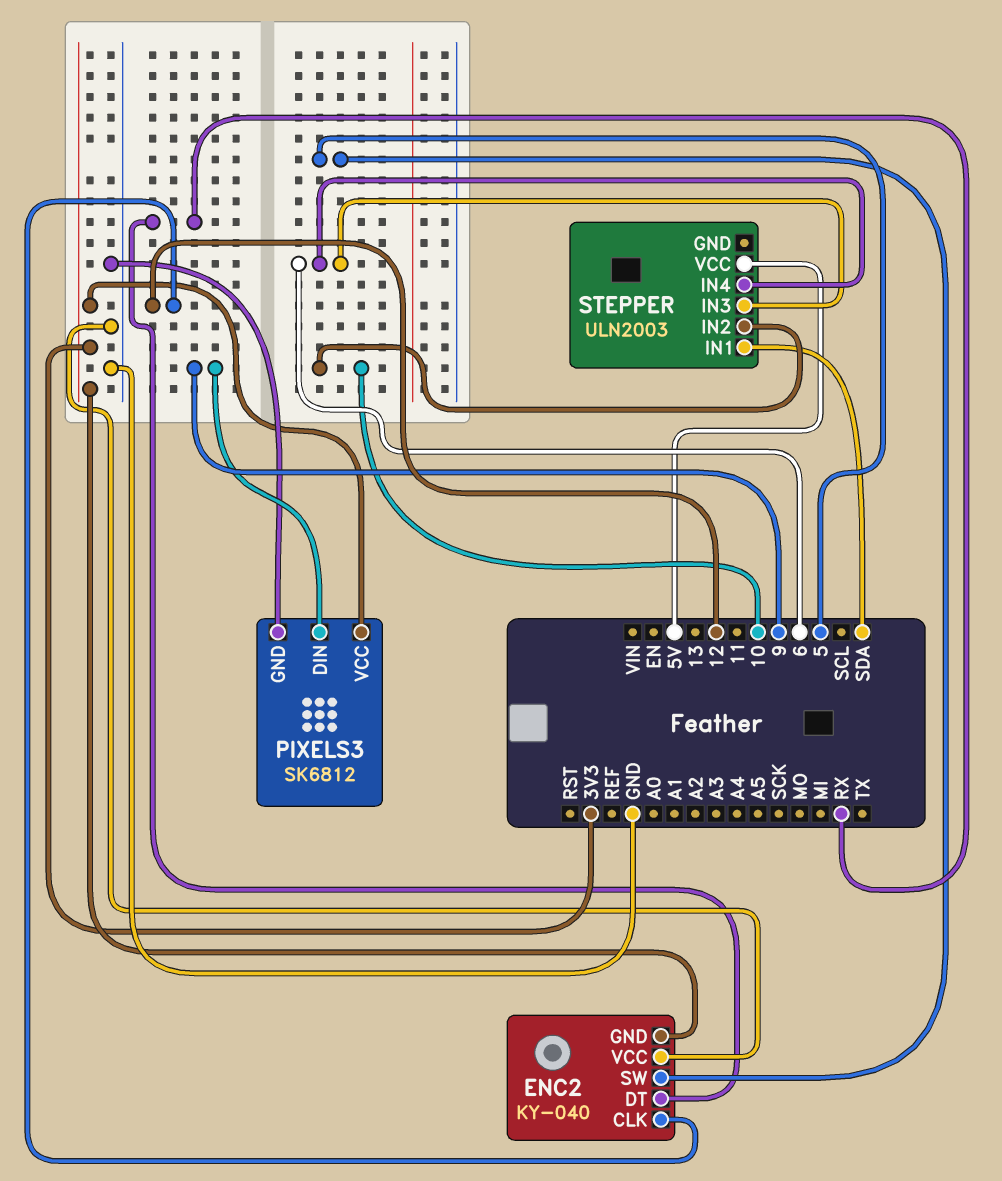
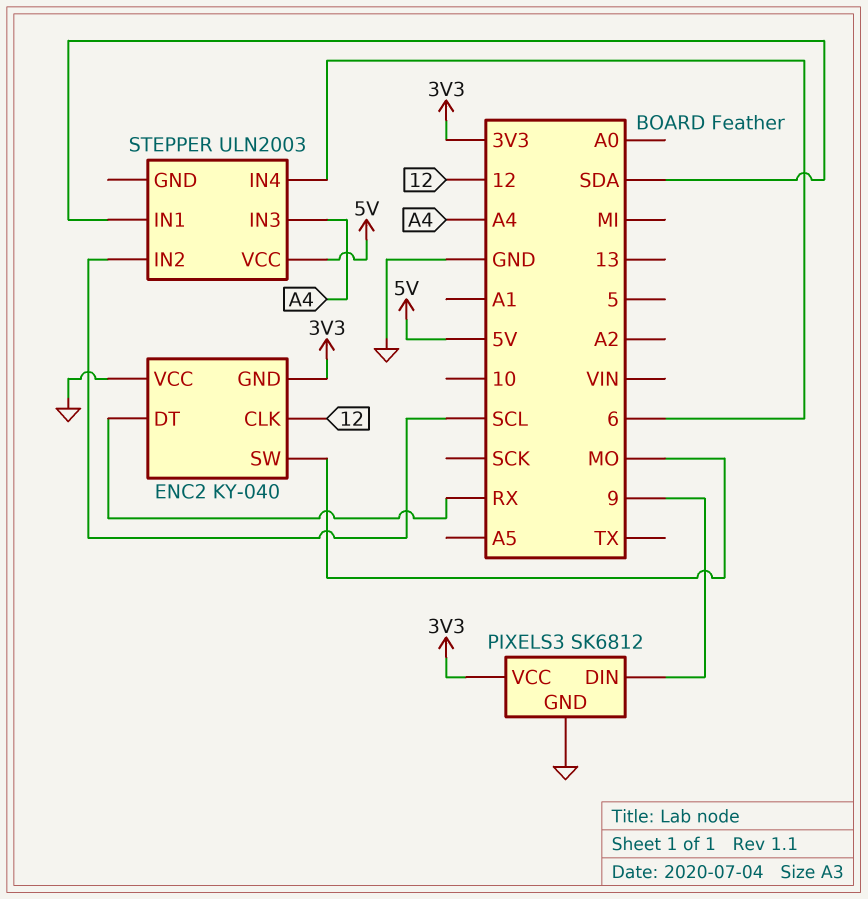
ENC2 pin SW: 5 -> MO
STEPPER pin IN2: 10 -> SCL
STEPPER pin IN3: 6 -> A4

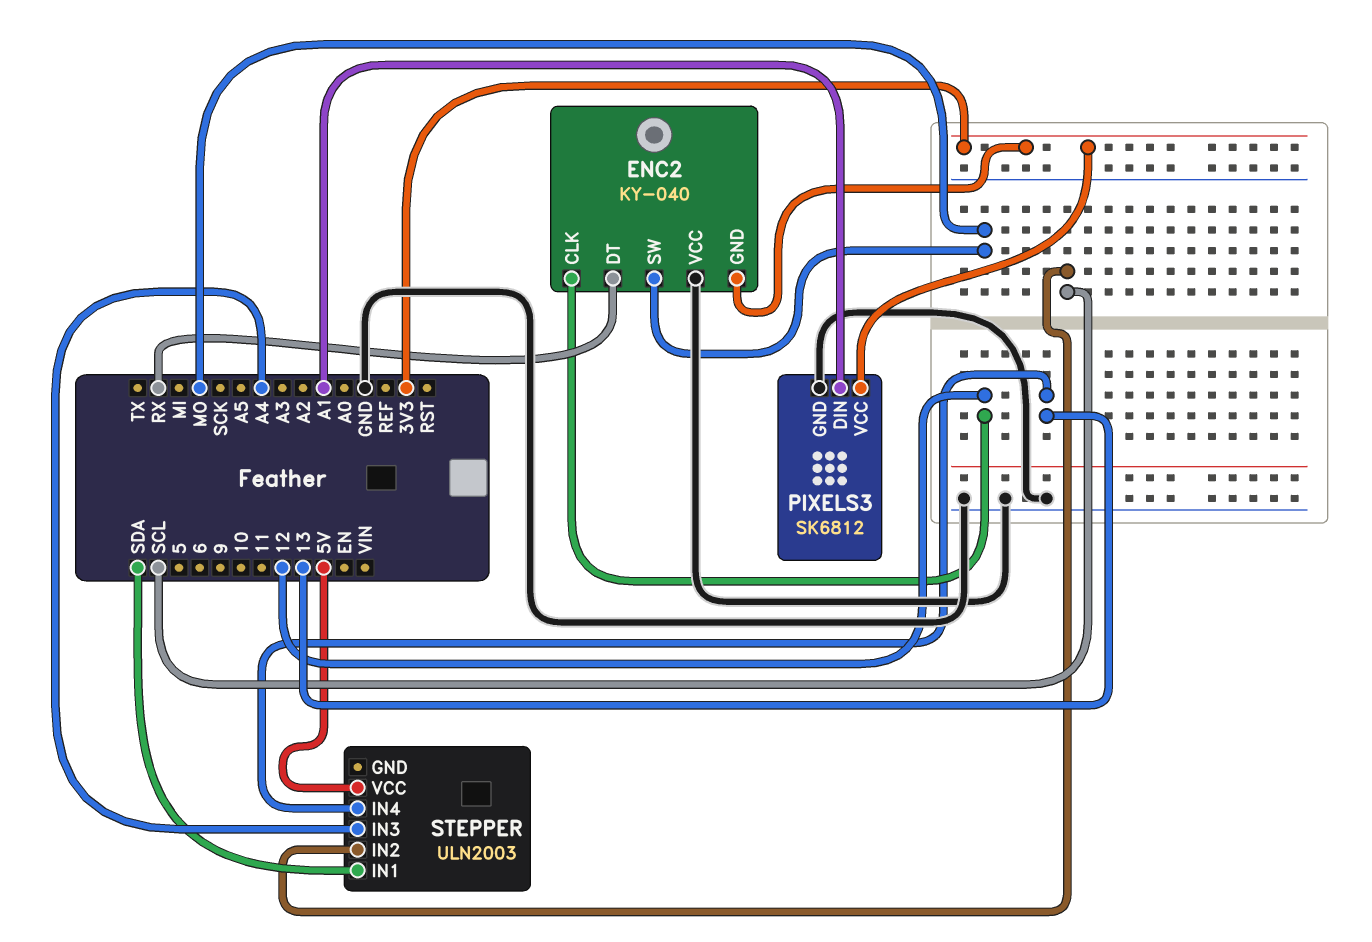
PIXELS3 pin DIN: 9 -> A1
STEPPER pin IN4: 6 -> 13

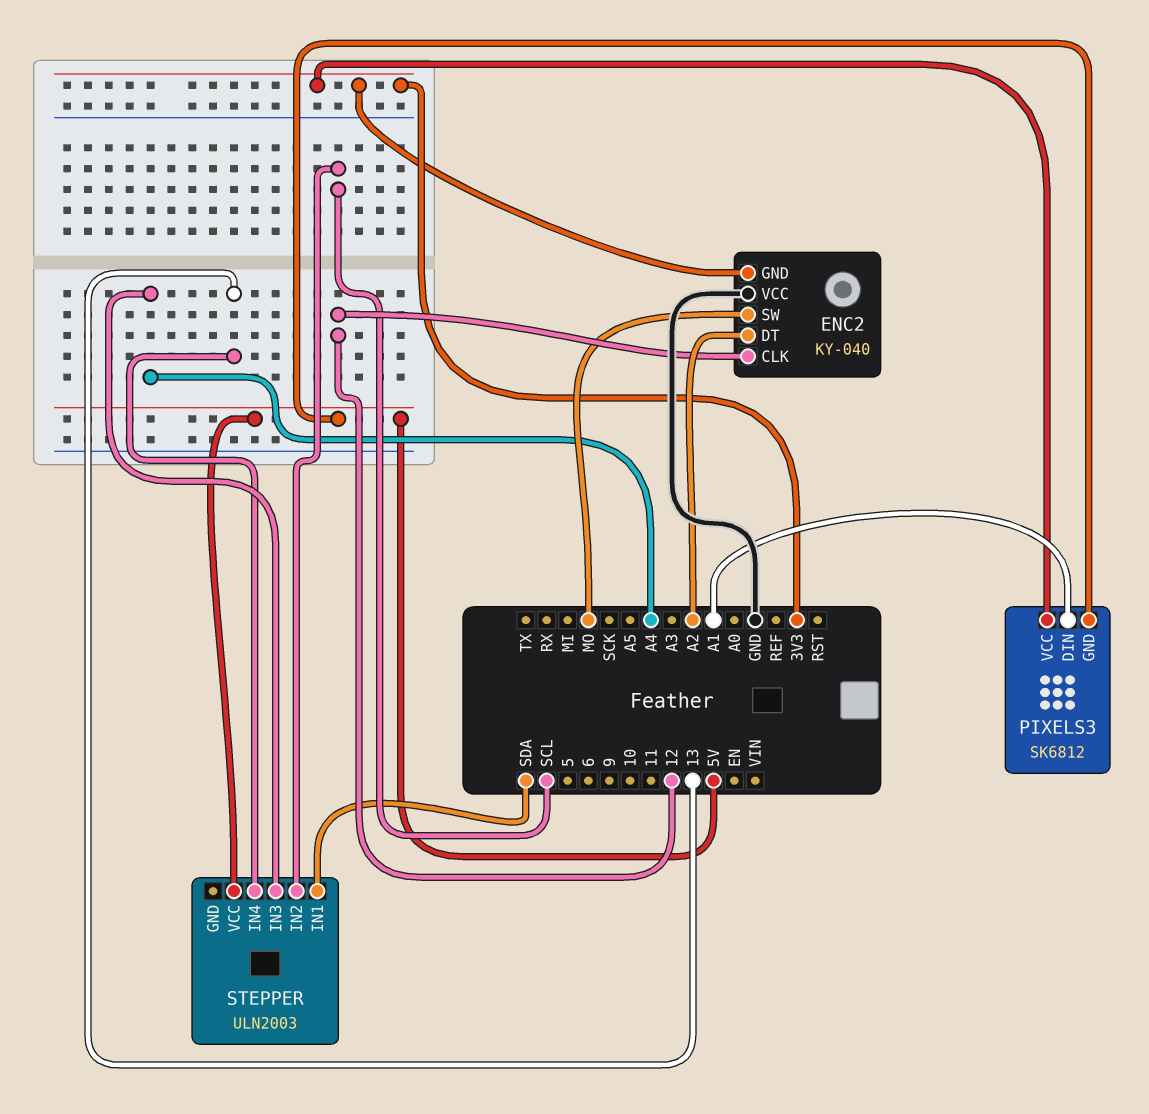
ENC2 pin DT: RX -> A2
PIXELS3 pin GND: GND -> 5V

